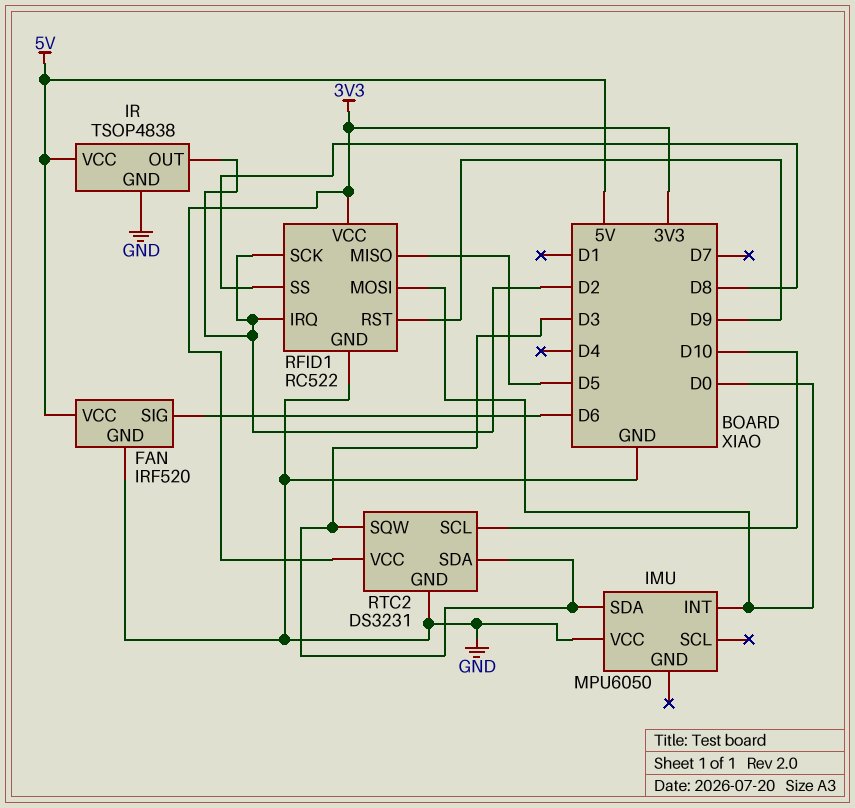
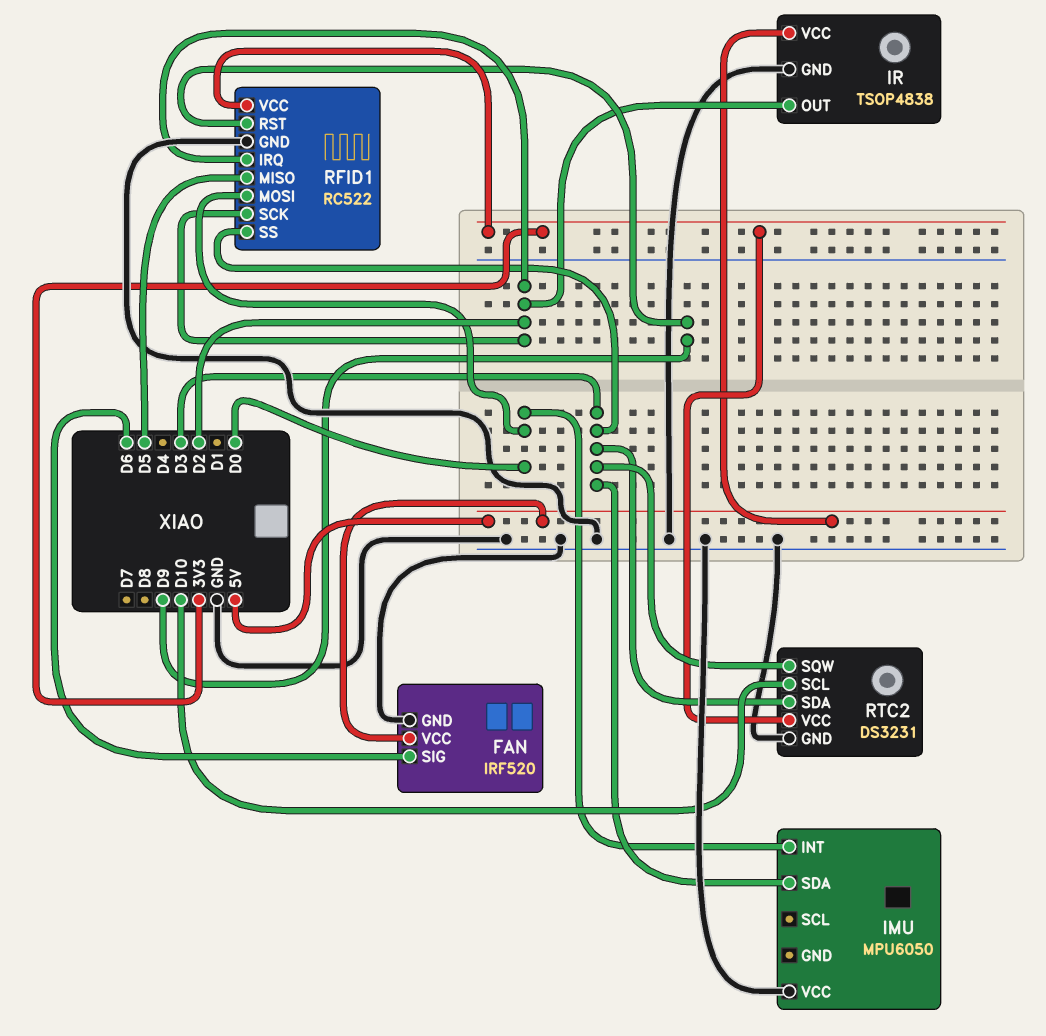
RFID1 pin SS: D8 -> D3

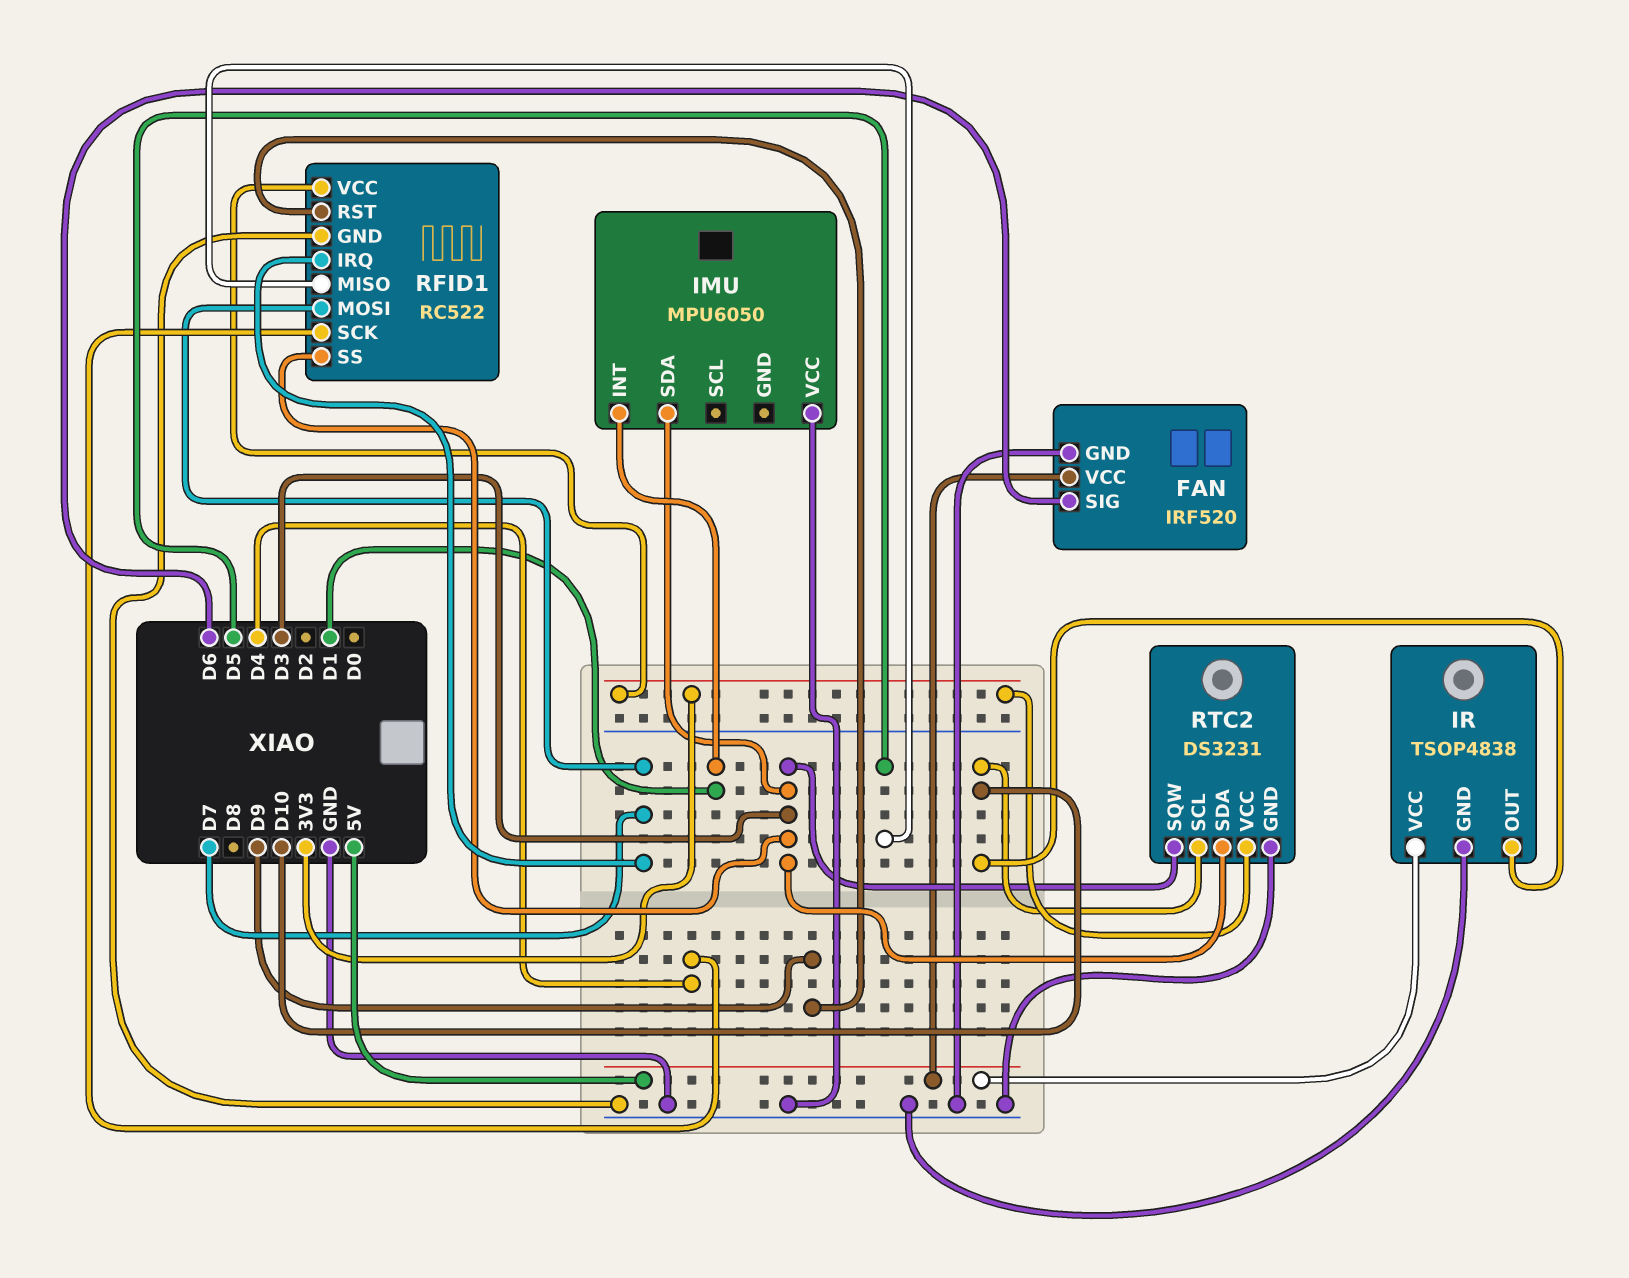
IMU pin INT: D0 -> D1
IR pin OUT: D2 -> D10
RFID1 pin IRQ: D2 -> D7
RFID1 pin MOSI: D0 -> D7
RFID1 pin SCK: D2 -> D4

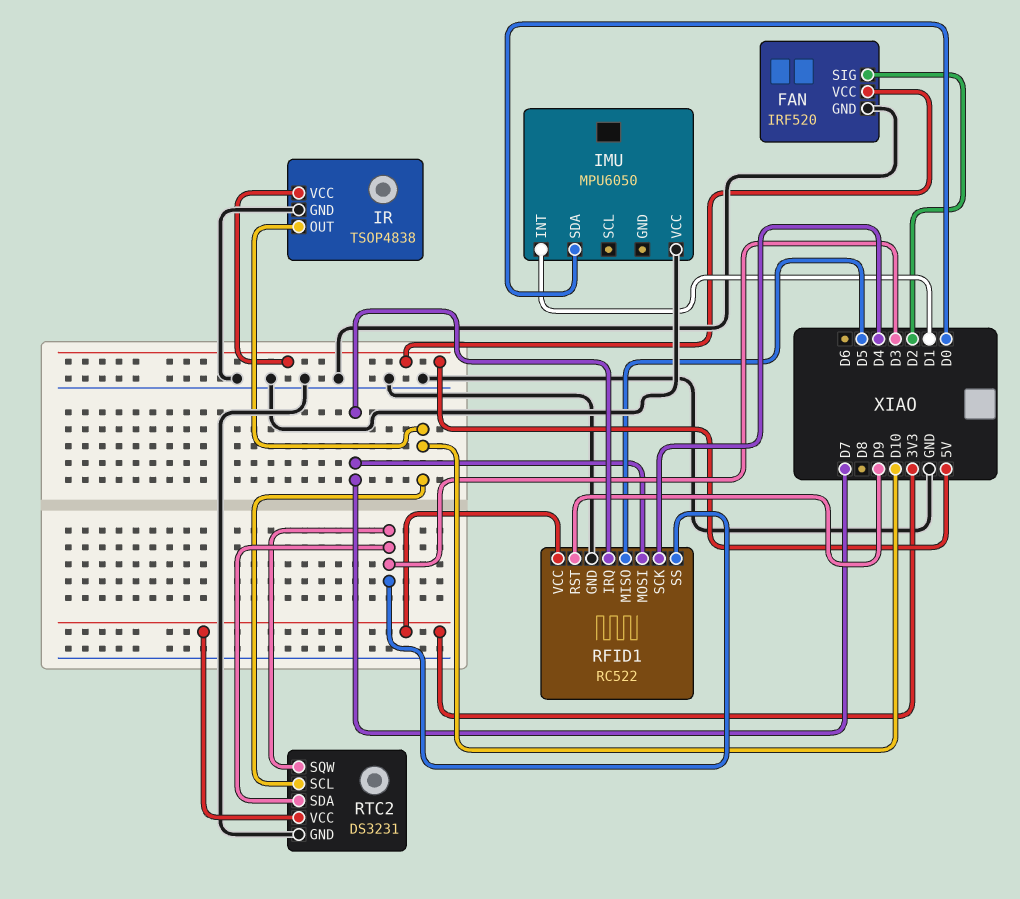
FAN pin SIG: D6 -> D2
IMU pin SDA: D3 -> D0

